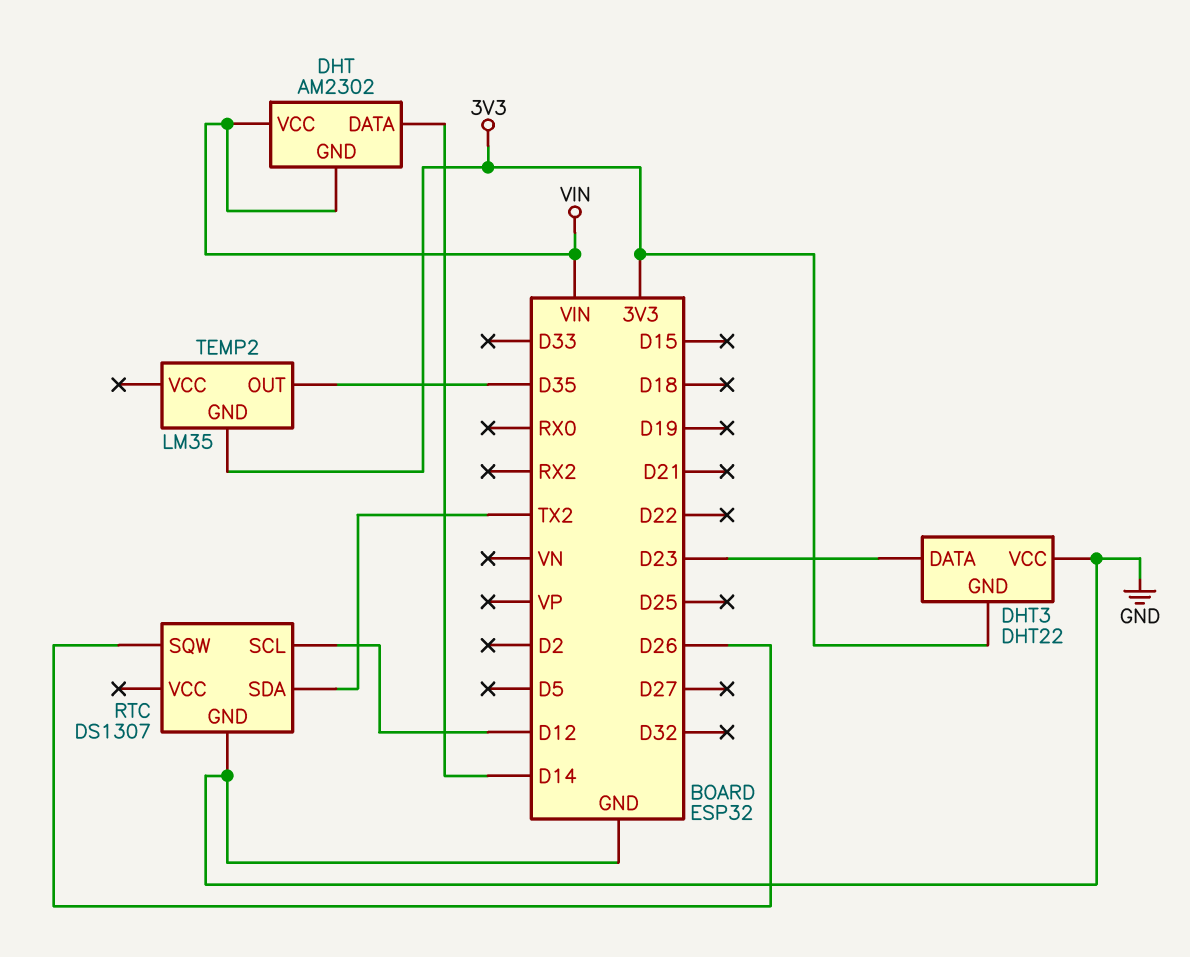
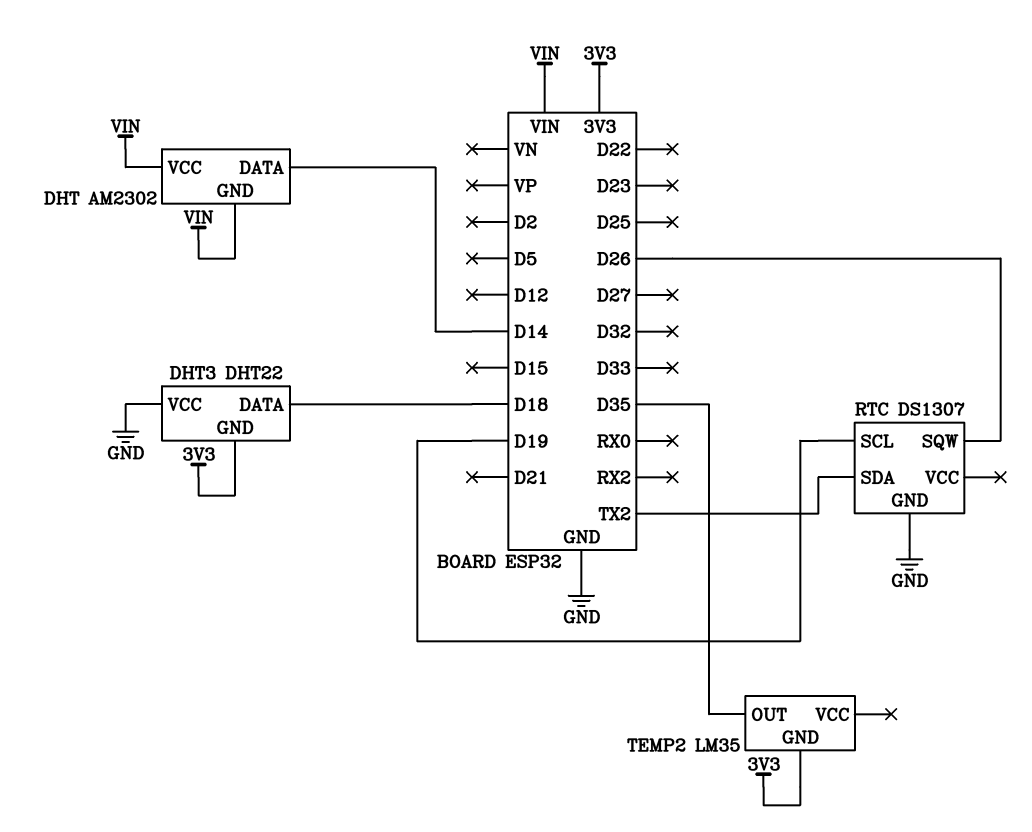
DHT3 pin DATA: D23 -> D18
RTC pin SCL: D12 -> D19

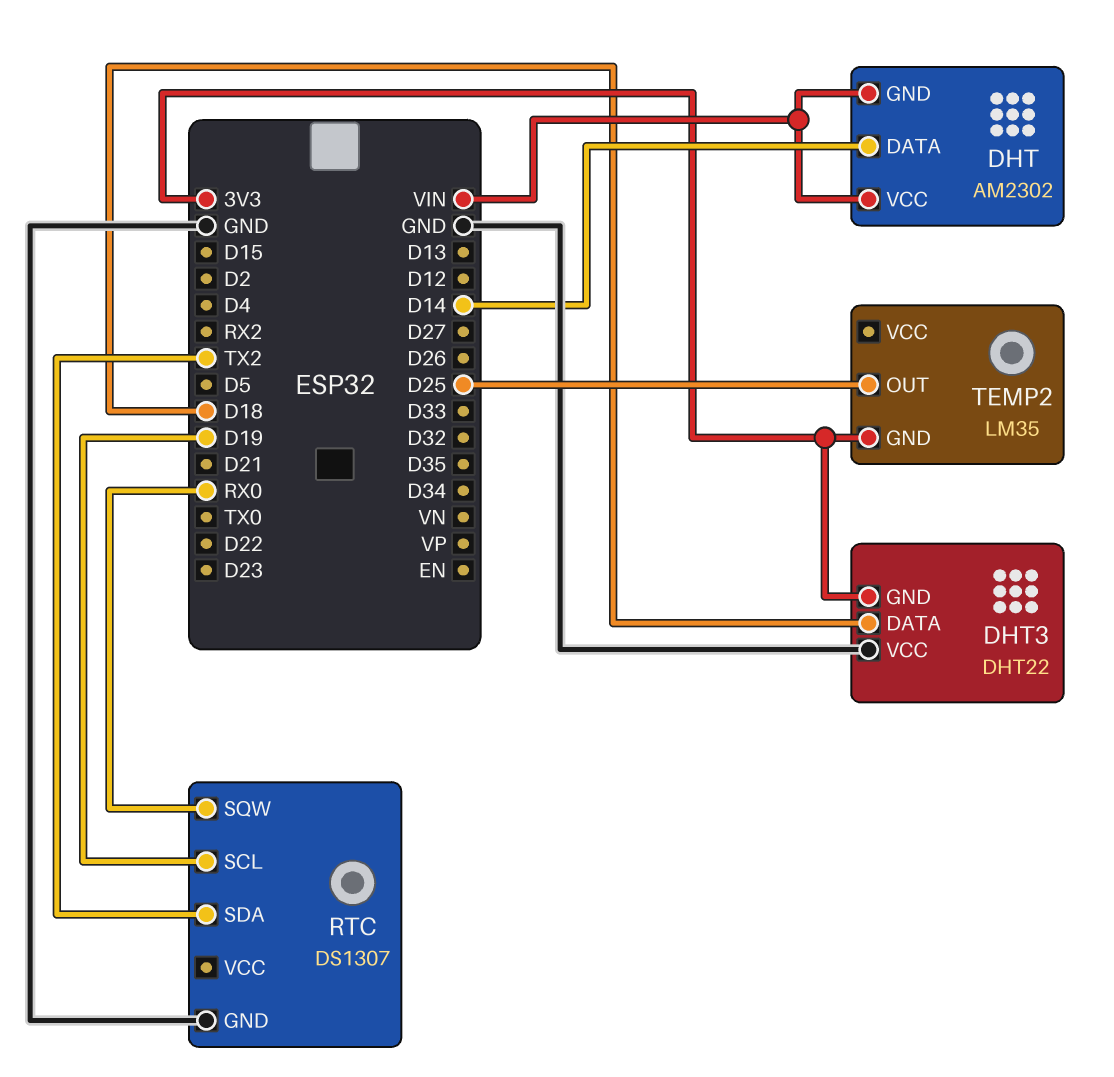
RTC pin SQW: D26 -> RX0
TEMP2 pin OUT: D35 -> D25

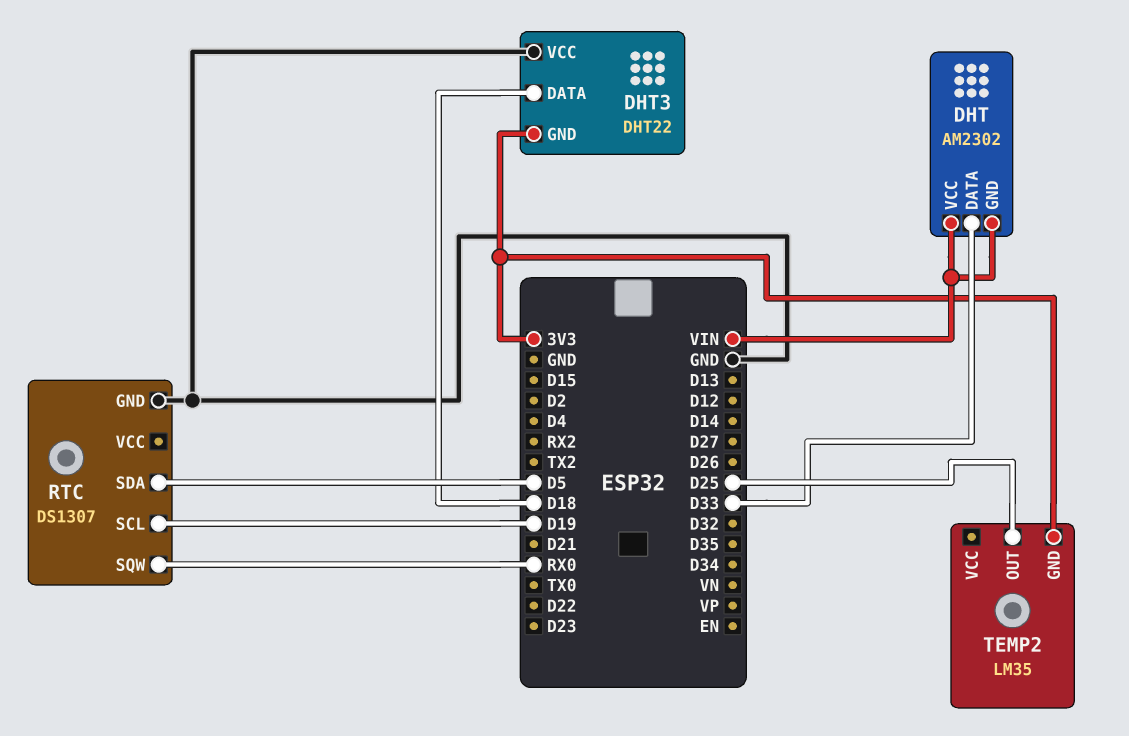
DHT pin DATA: D14 -> D33
RTC pin SDA: TX2 -> D5

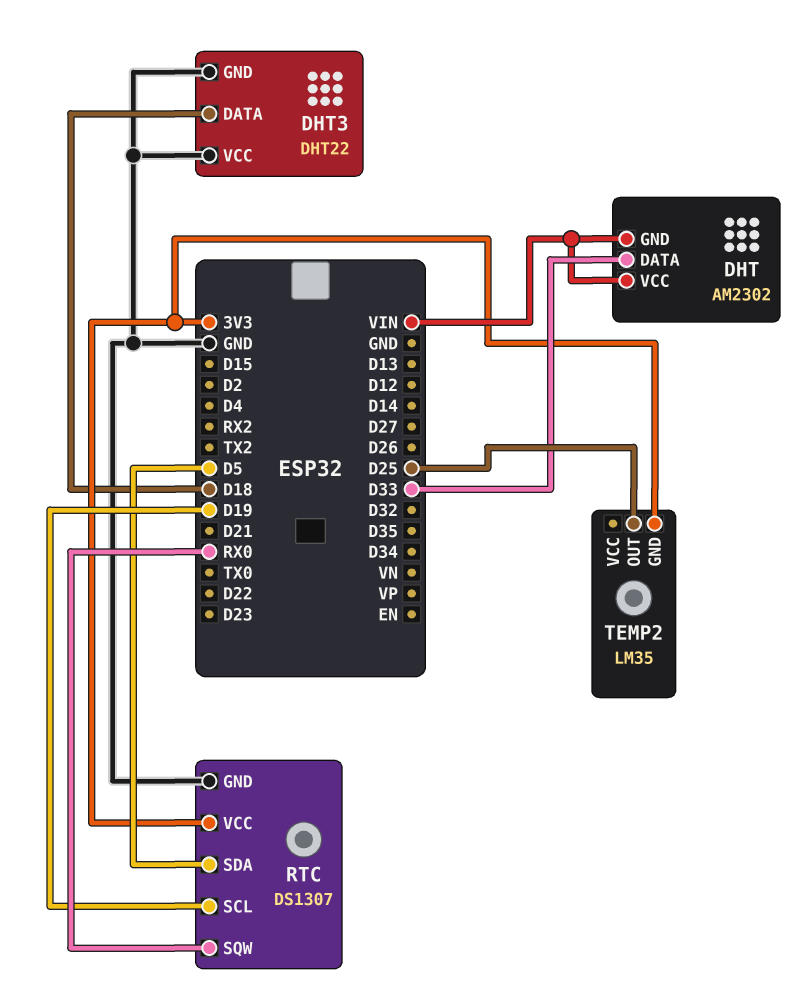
DHT3 pin GND: 3V3 -> GND
RTC pin VCC: none -> 3V3

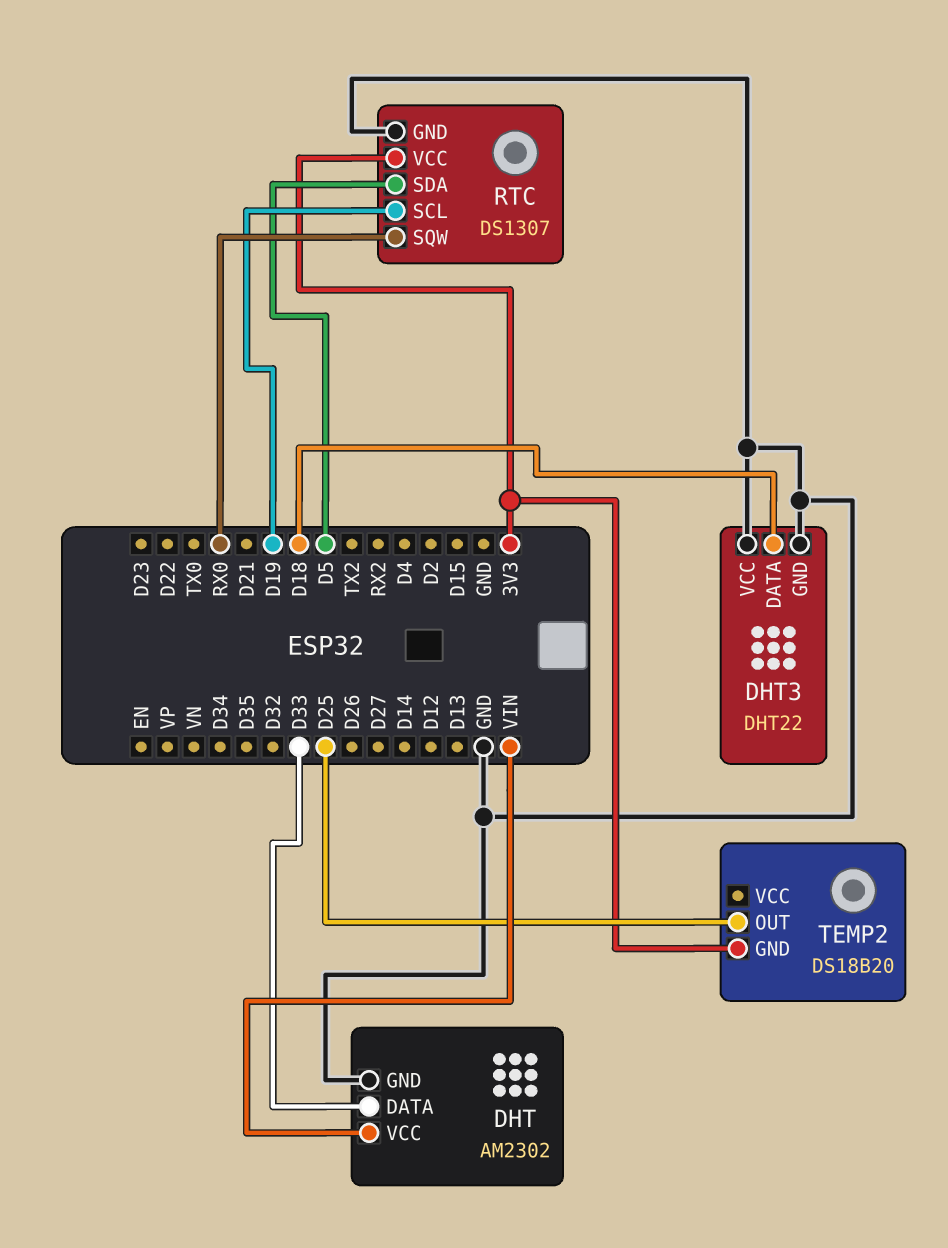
DHT pin GND: VIN -> GND
TEMP2: LM35 -> DS18B20

